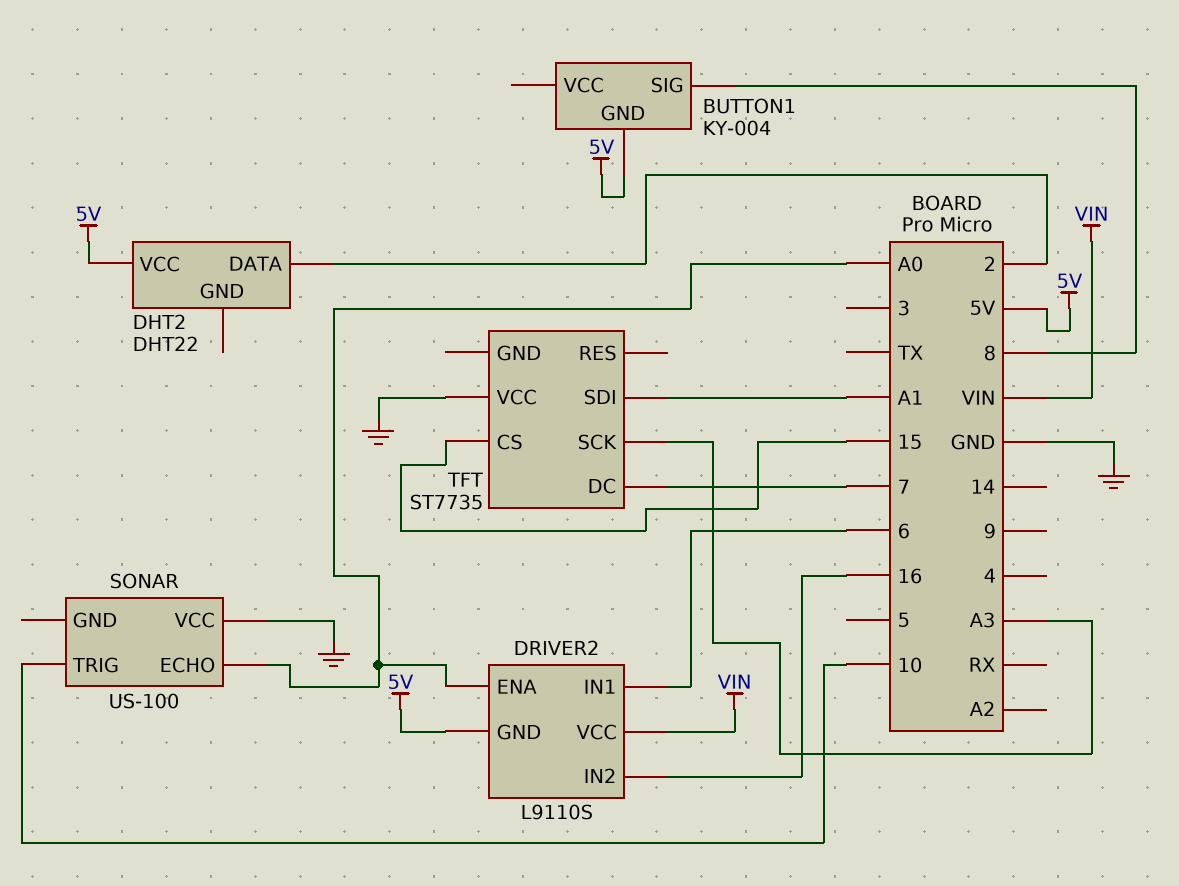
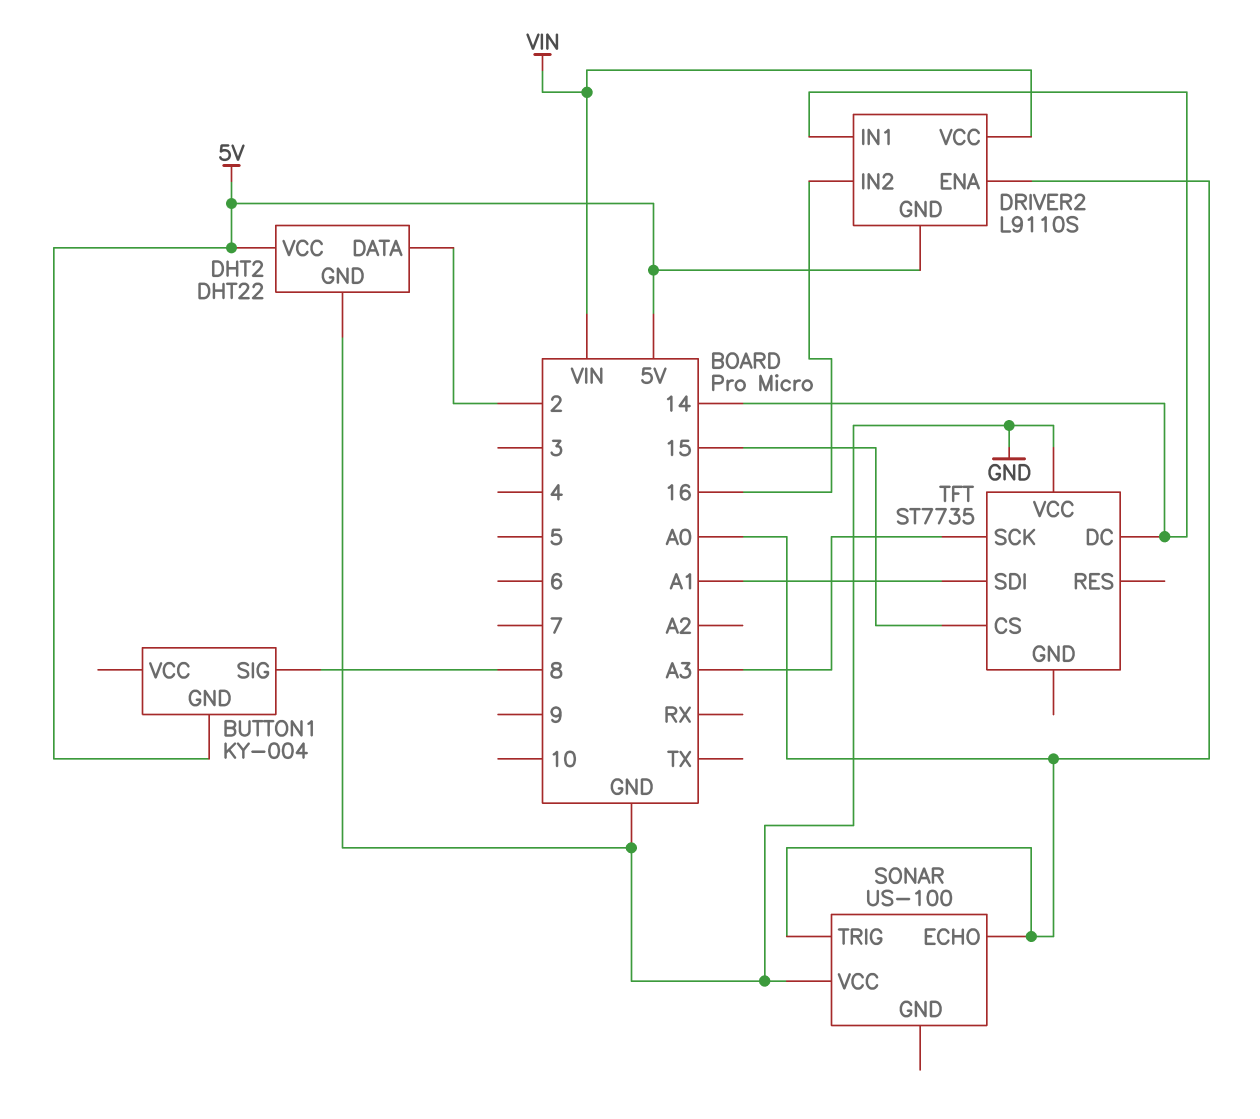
DHT2 pin GND: none -> GND
DRIVER2 pin IN1: 6 -> 14
SONAR pin TRIG: 10 -> A0
TFT pin DC: 7 -> 14

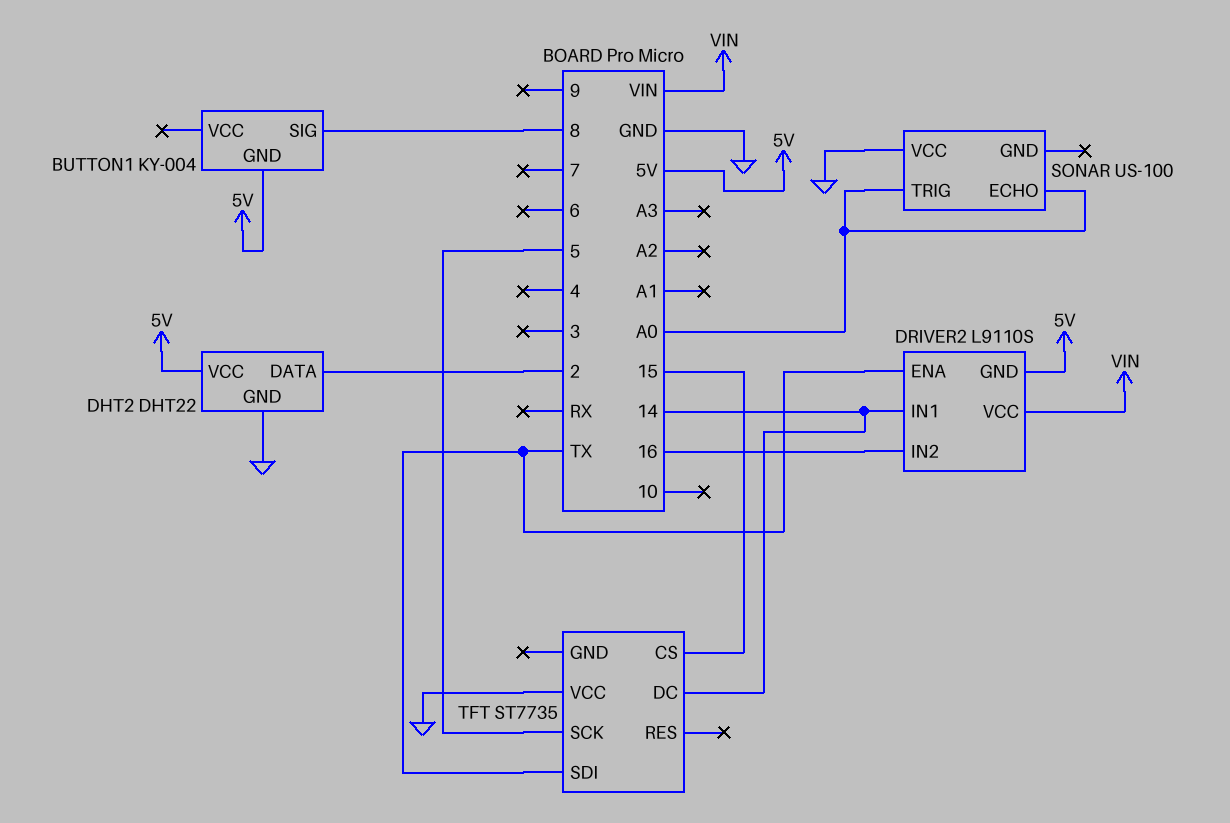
DRIVER2 pin ENA: A0 -> TX
TFT pin SCK: A3 -> 5
TFT pin SDI: A1 -> TX

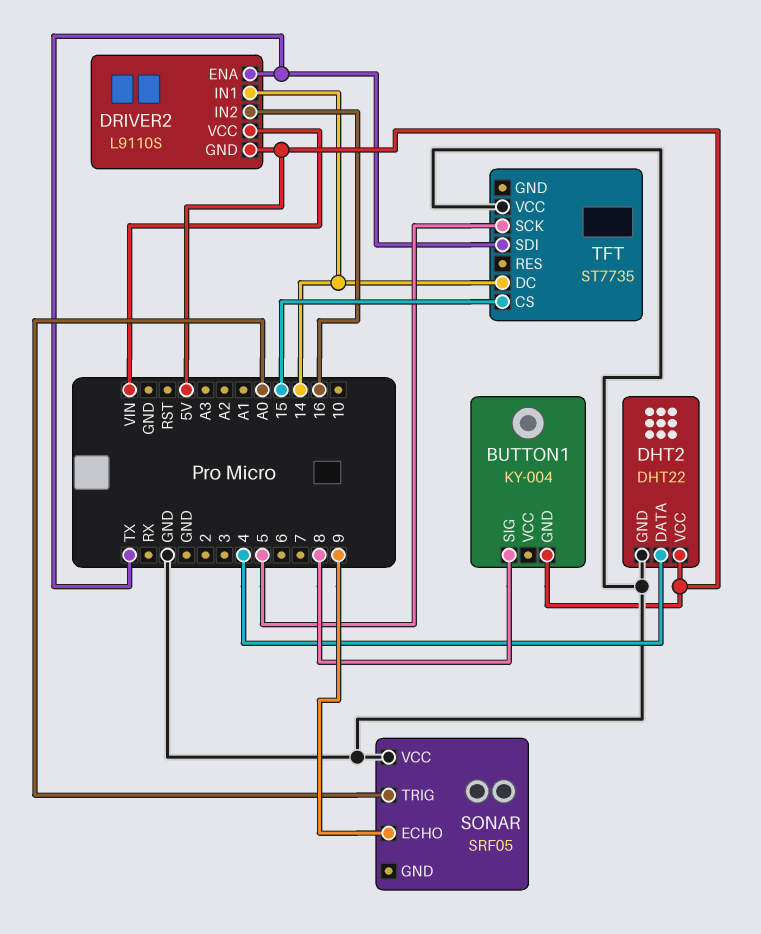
DHT2 pin DATA: 2 -> 4
SONAR: US-100 -> SRF05
SONAR pin ECHO: A0 -> 9

